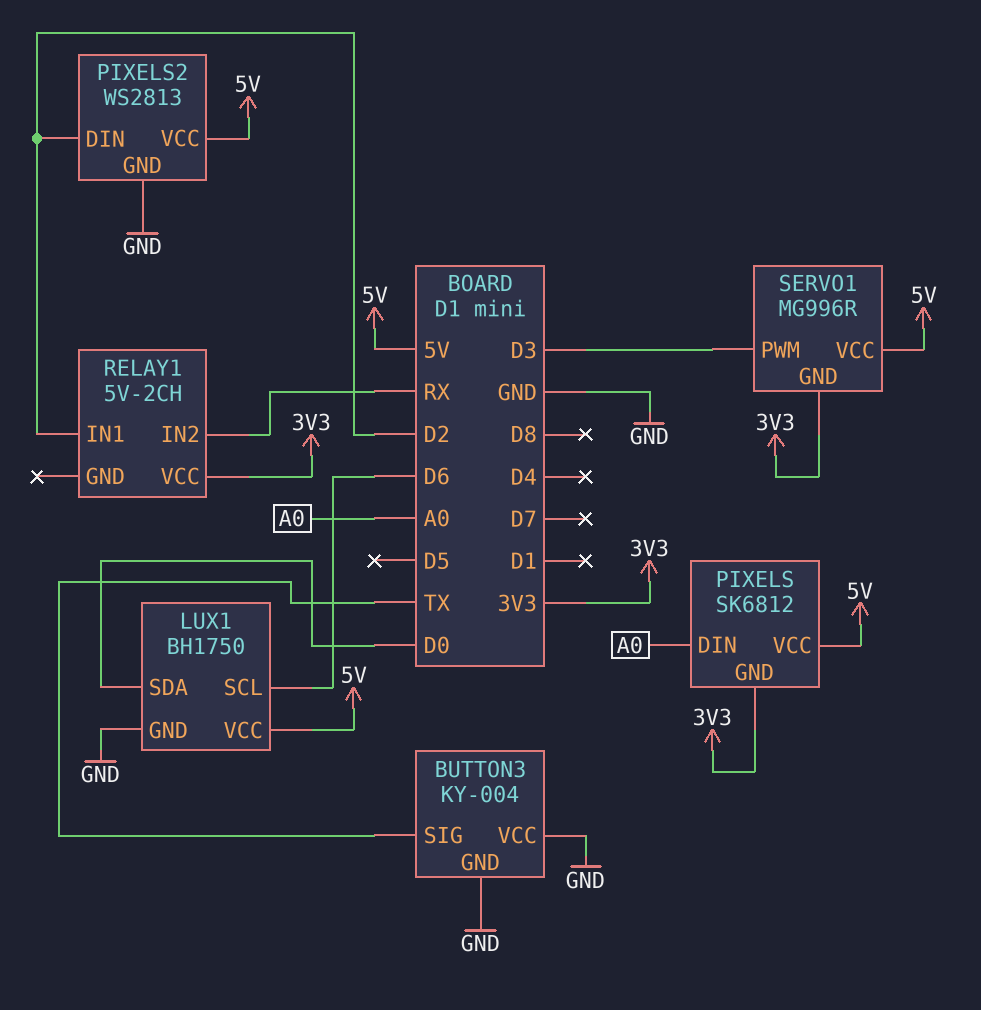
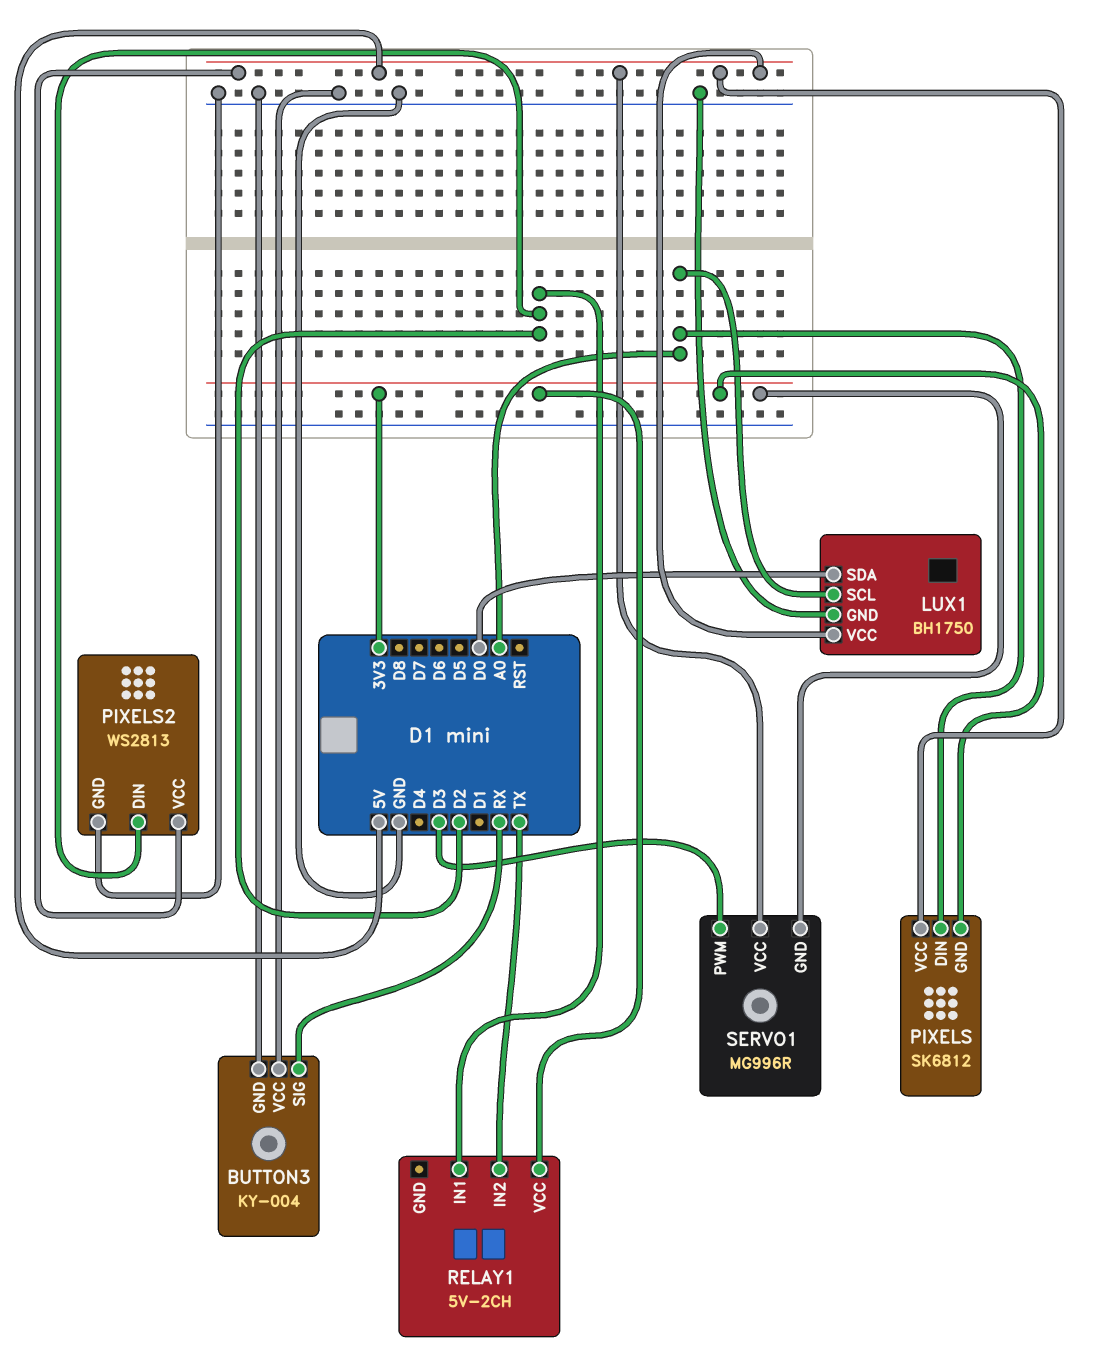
BUTTON3 pin SIG: TX -> RX
LUX1 pin SCL: D6 -> A0
RELAY1 pin IN2: RX -> TX

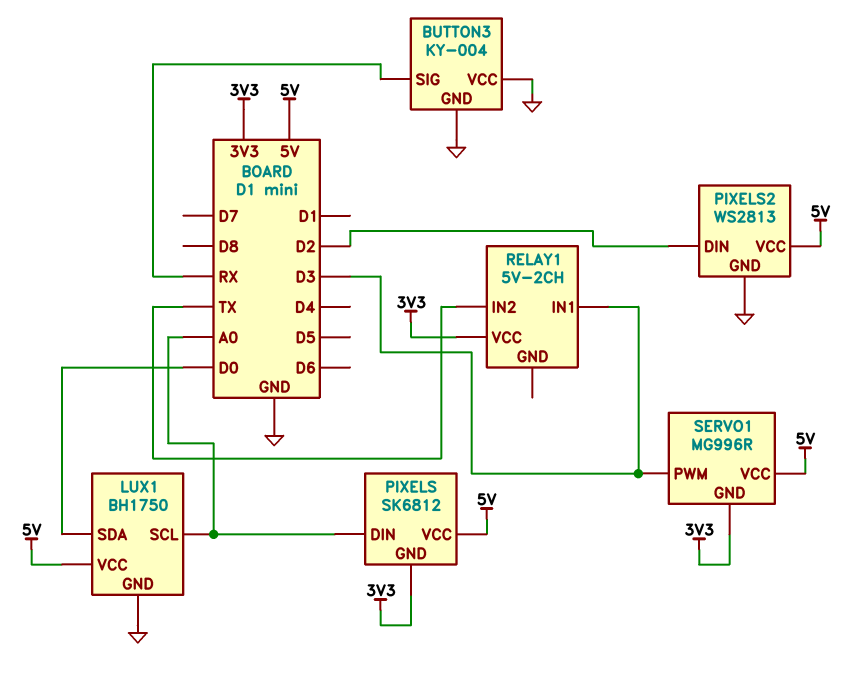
RELAY1 pin IN1: D2 -> D3

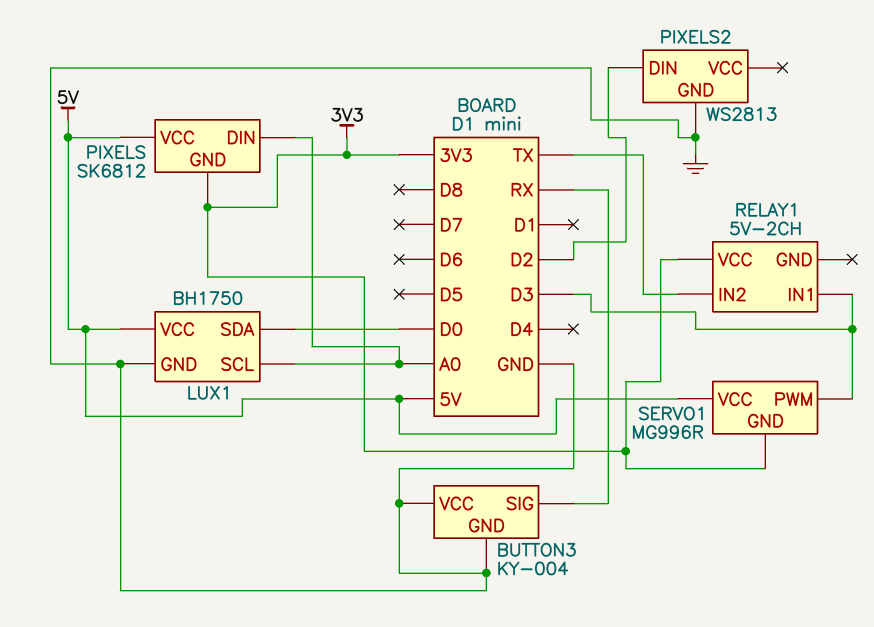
PIXELS2 pin VCC: 5V -> none

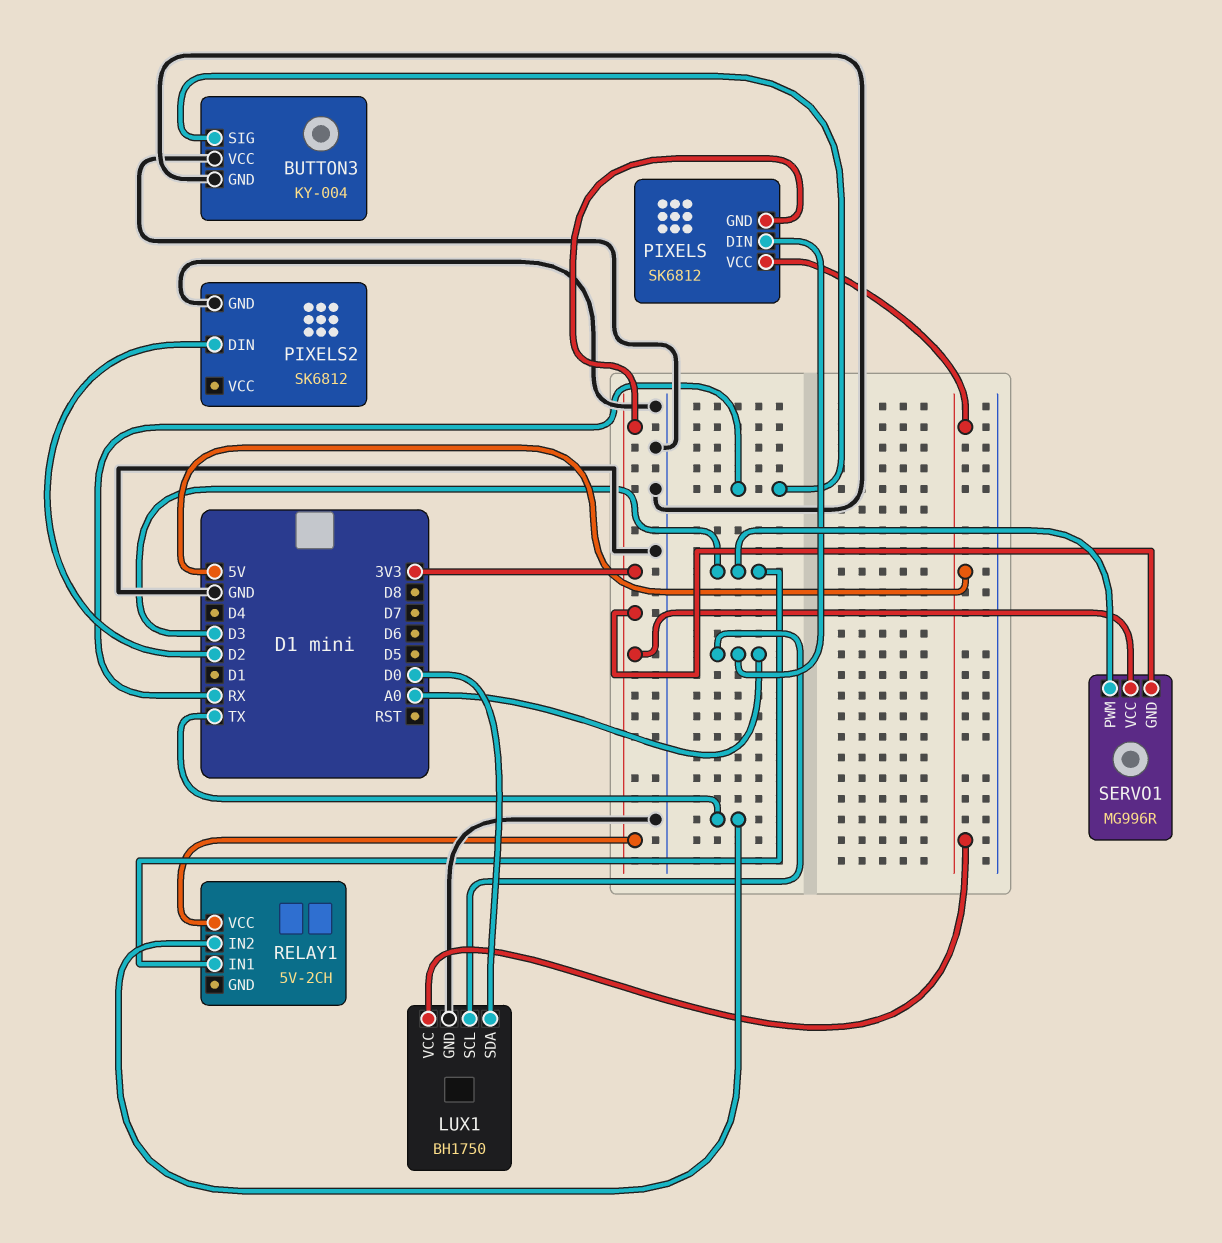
PIXELS2: WS2813 -> SK6812
SERVO1 pin VCC: 5V -> 3V3

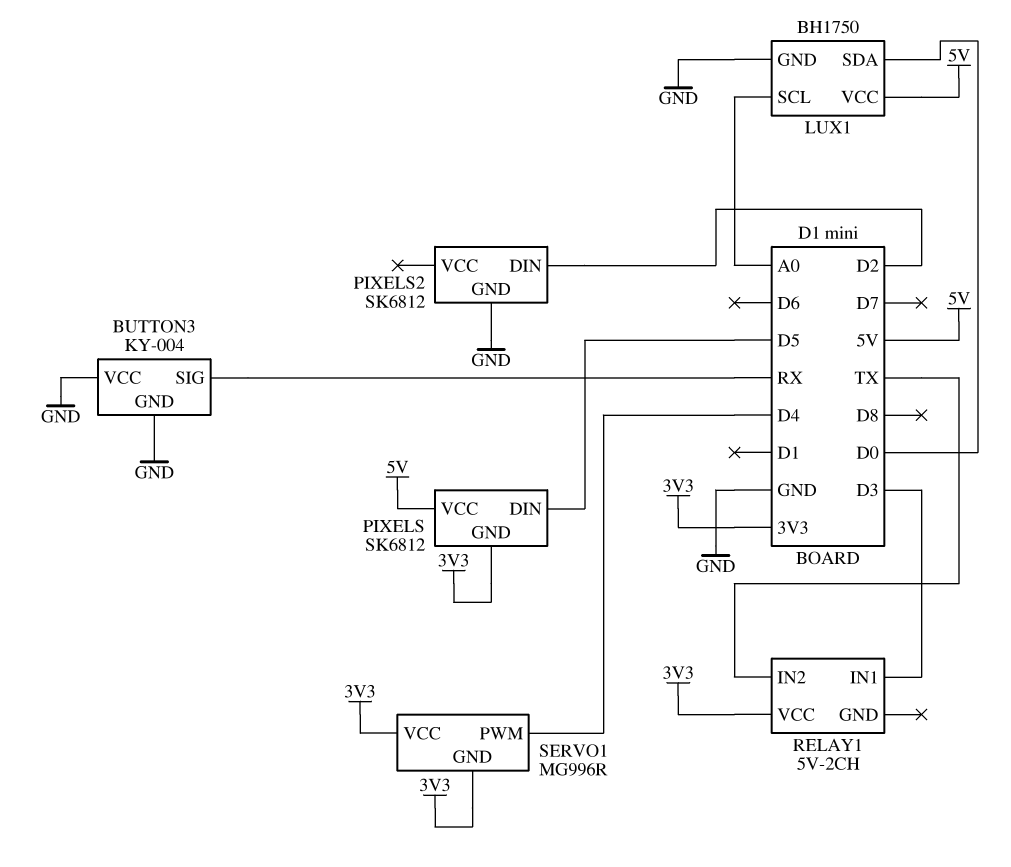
PIXELS pin DIN: A0 -> D5
SERVO1 pin PWM: D3 -> D4

